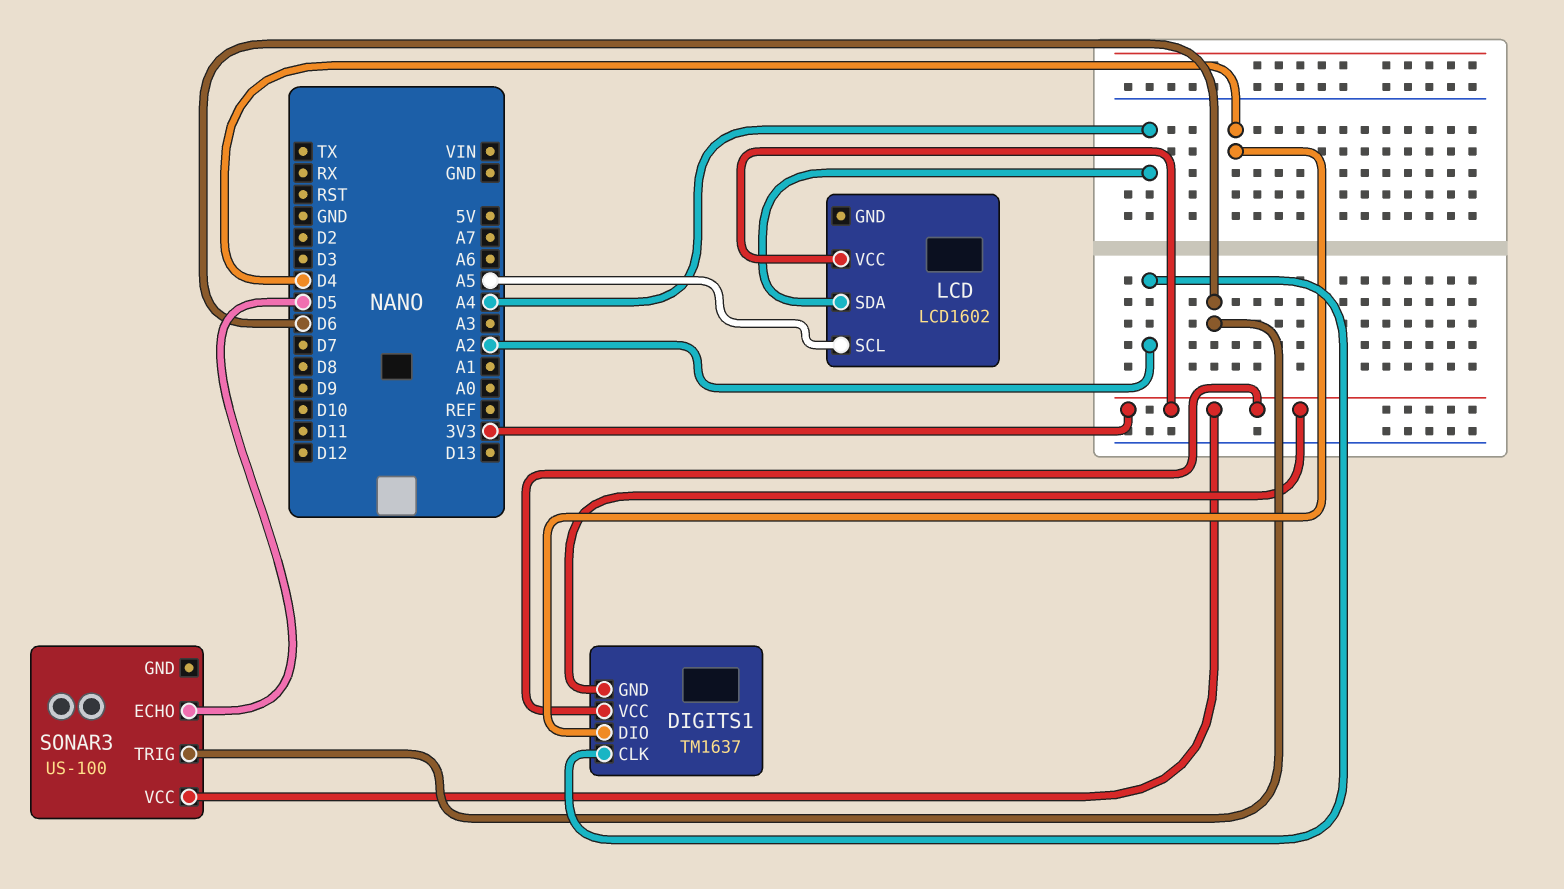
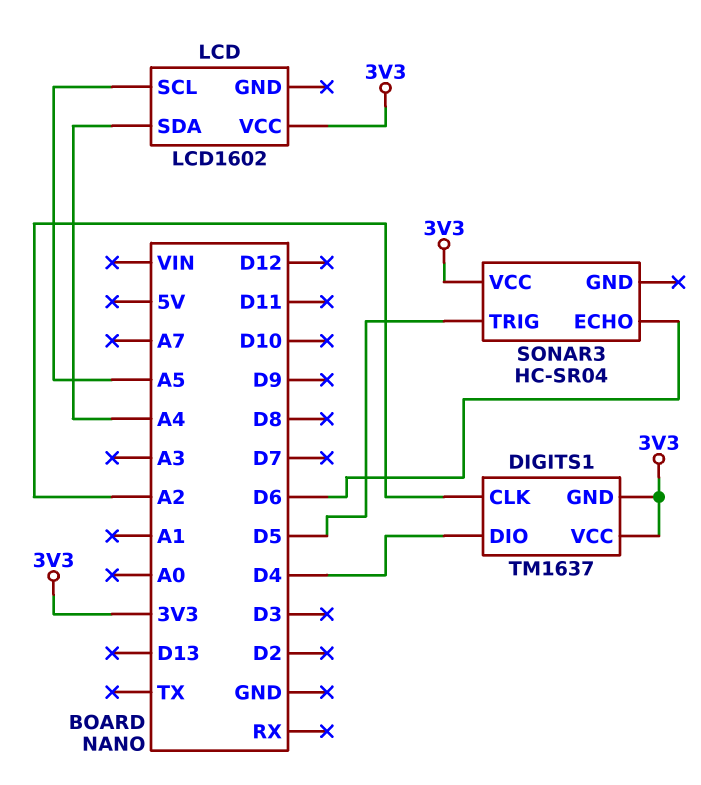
SONAR3: US-100 -> HC-SR04
SONAR3 pin ECHO: D5 -> D6
SONAR3 pin TRIG: D6 -> D5

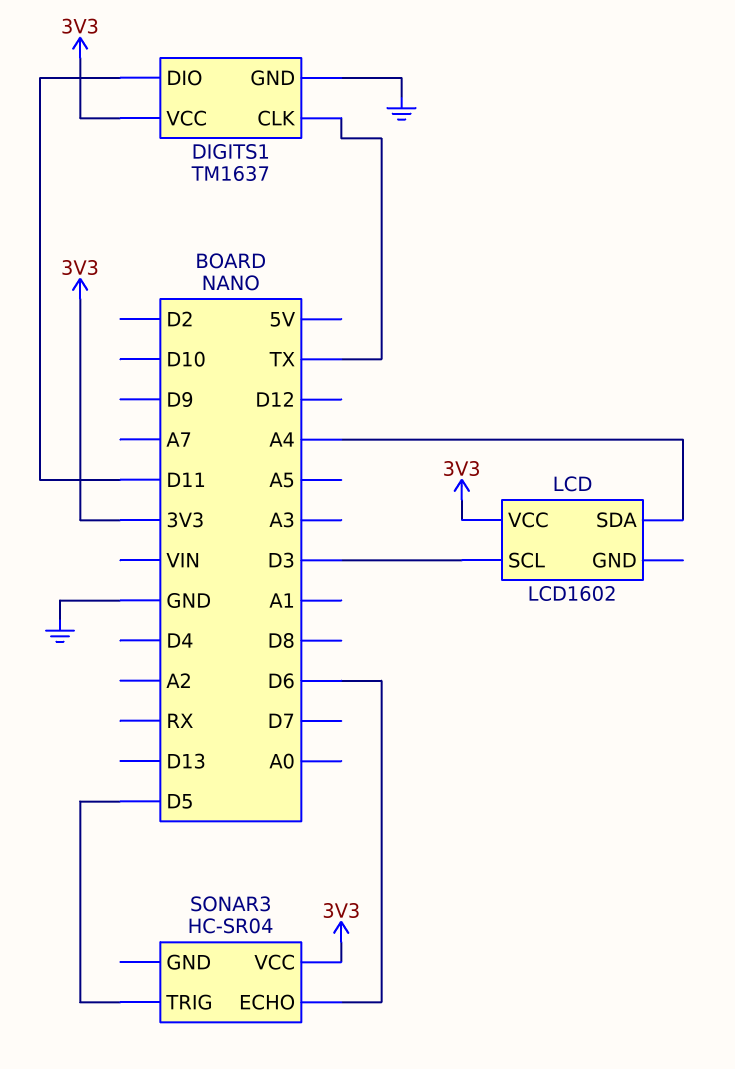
DIGITS1 pin CLK: A2 -> TX
DIGITS1 pin DIO: D4 -> D11
DIGITS1 pin GND: 3V3 -> GND
LCD pin SCL: A5 -> D3

